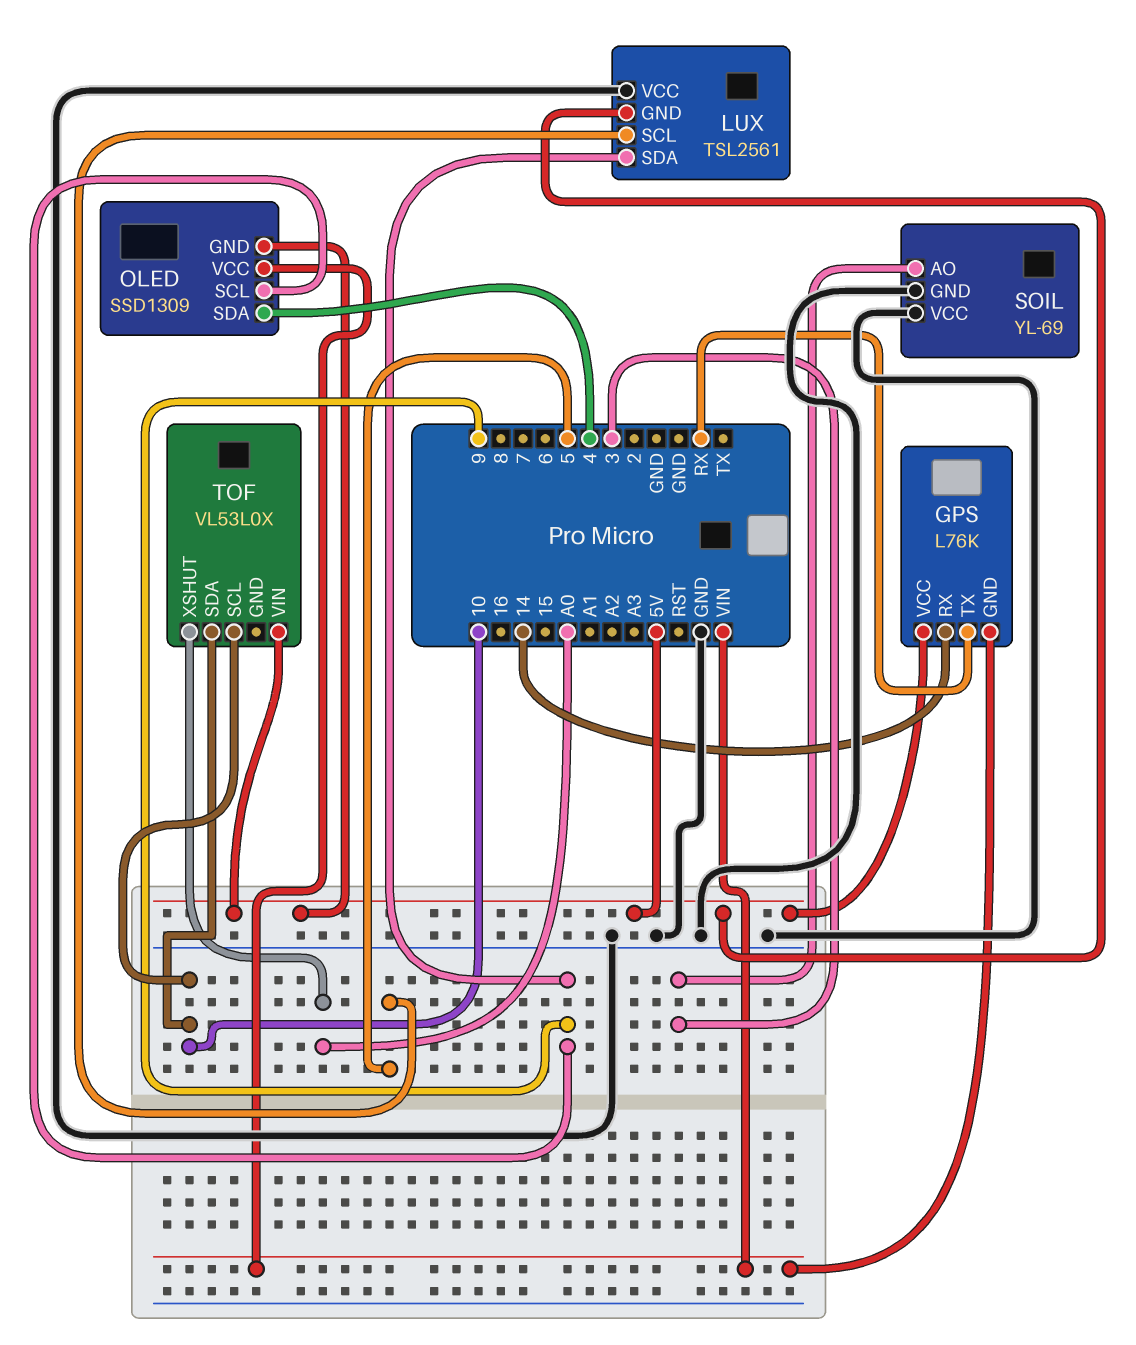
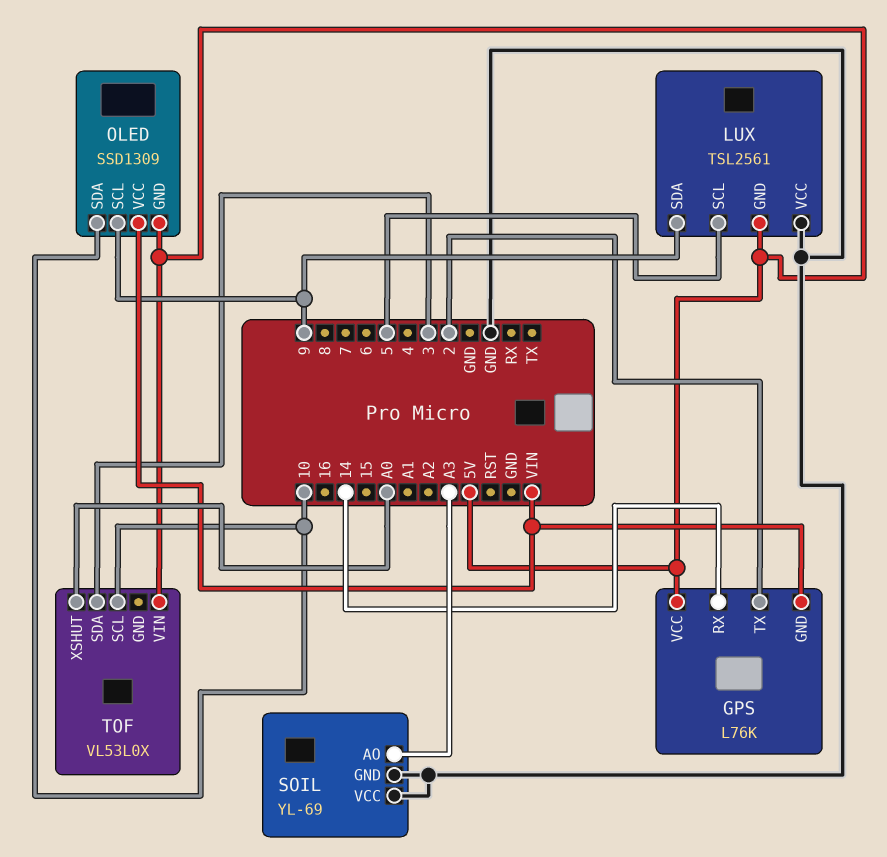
GPS pin TX: RX -> 2
OLED pin SDA: 4 -> 10
SOIL pin AO: 3 -> A3
TOF pin SDA: 10 -> 3

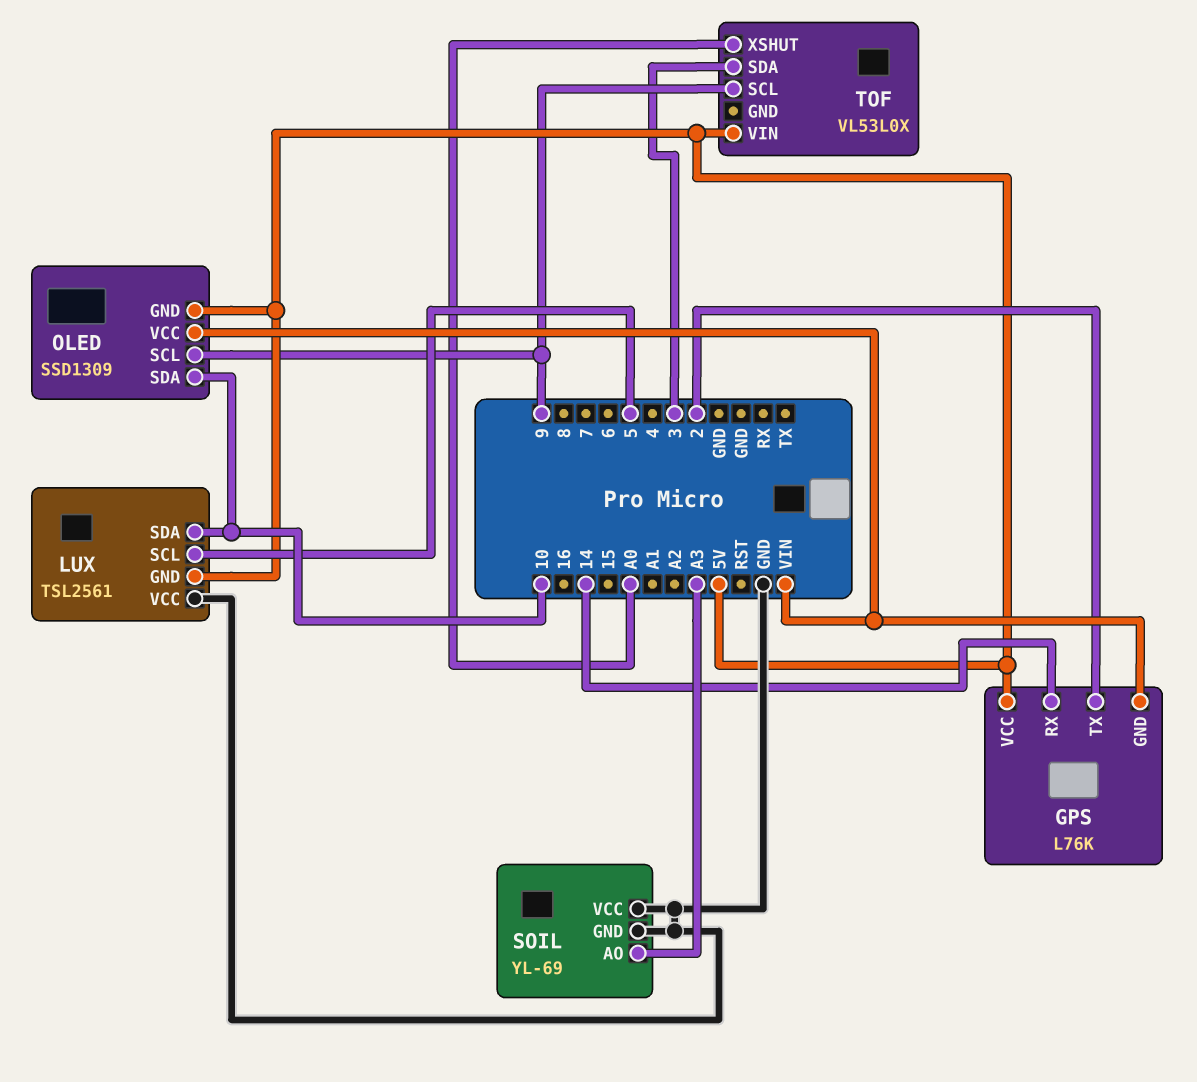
LUX pin SDA: 9 -> 10
TOF pin SCL: 10 -> 9

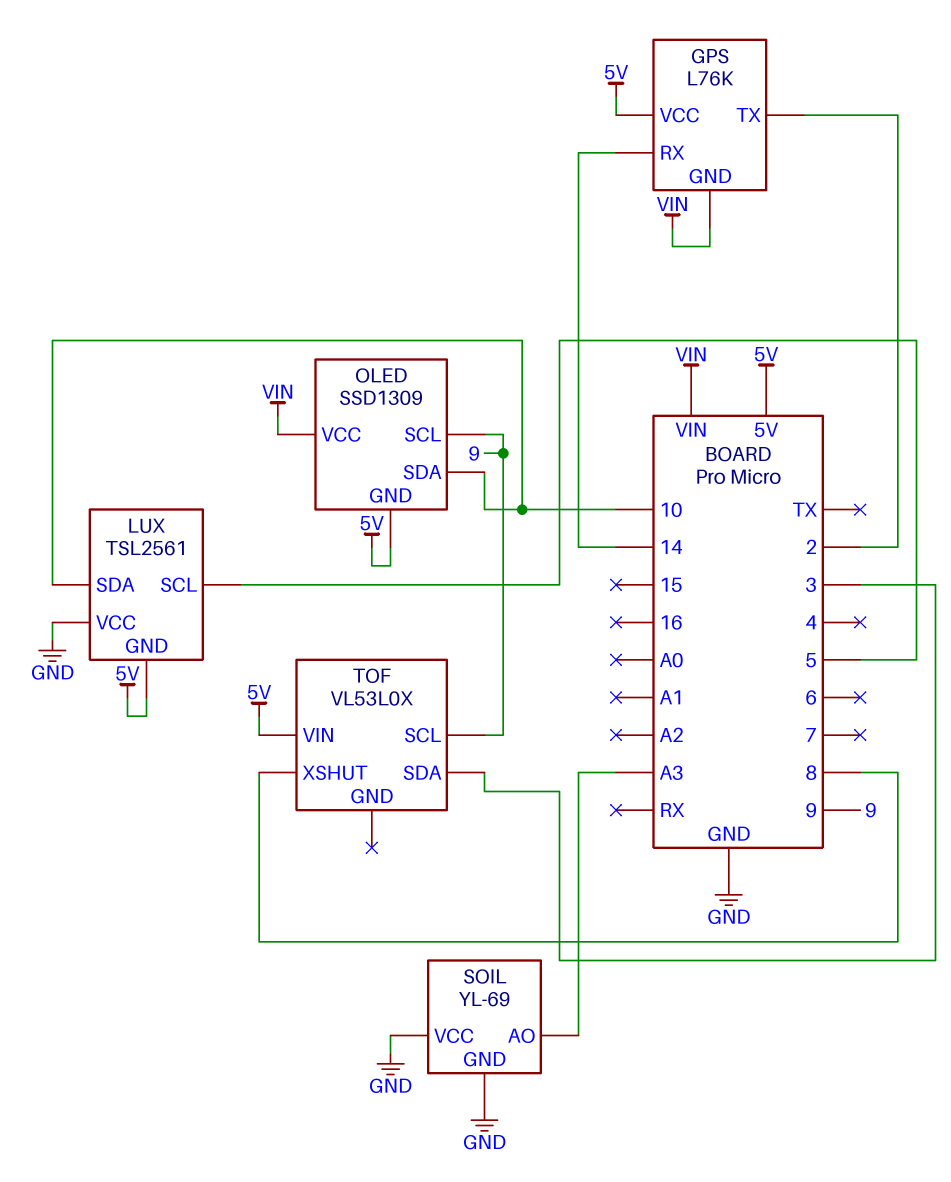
TOF pin XSHUT: A0 -> 8

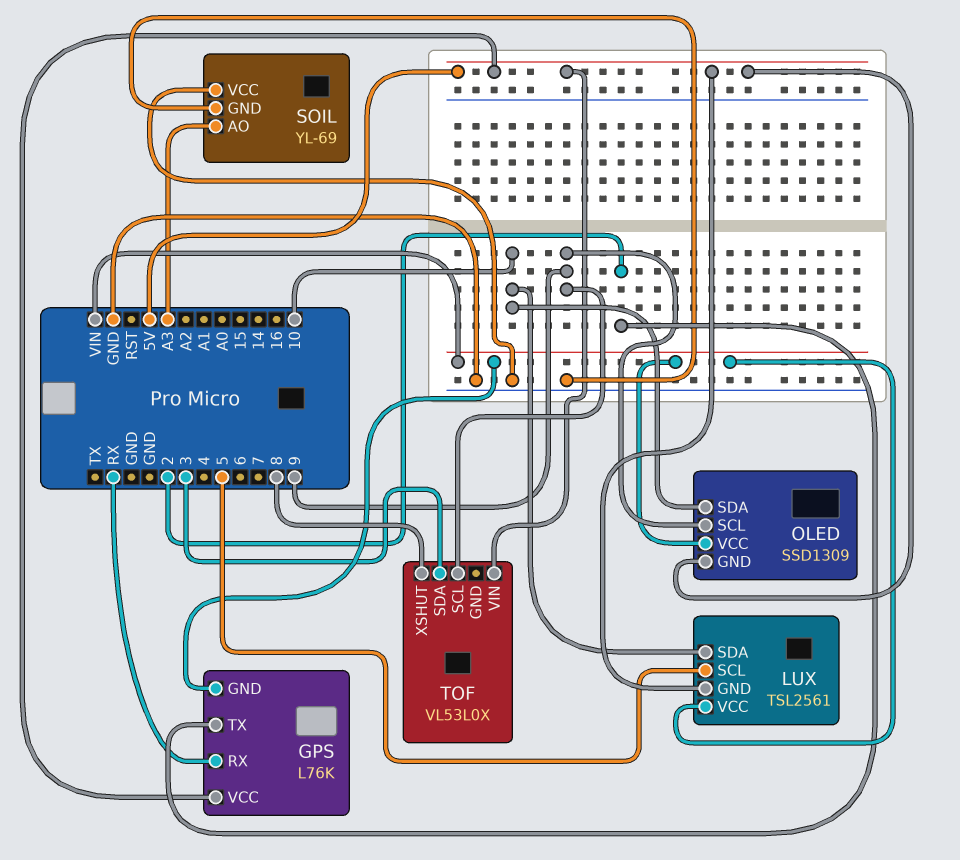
GPS pin RX: 14 -> RX
LUX pin VCC: GND -> VIN

